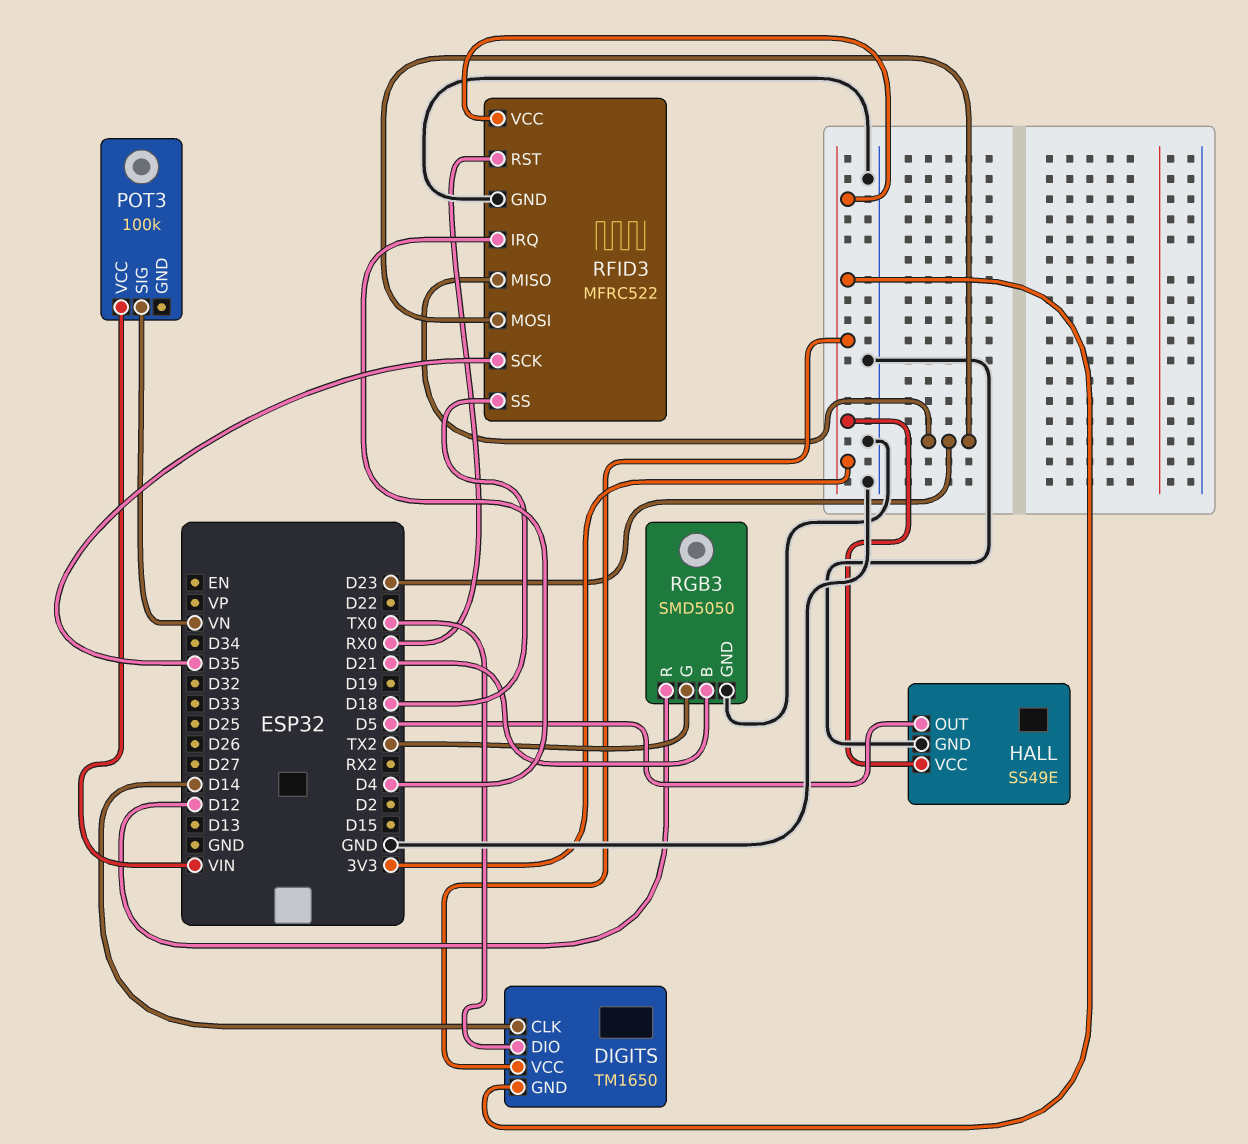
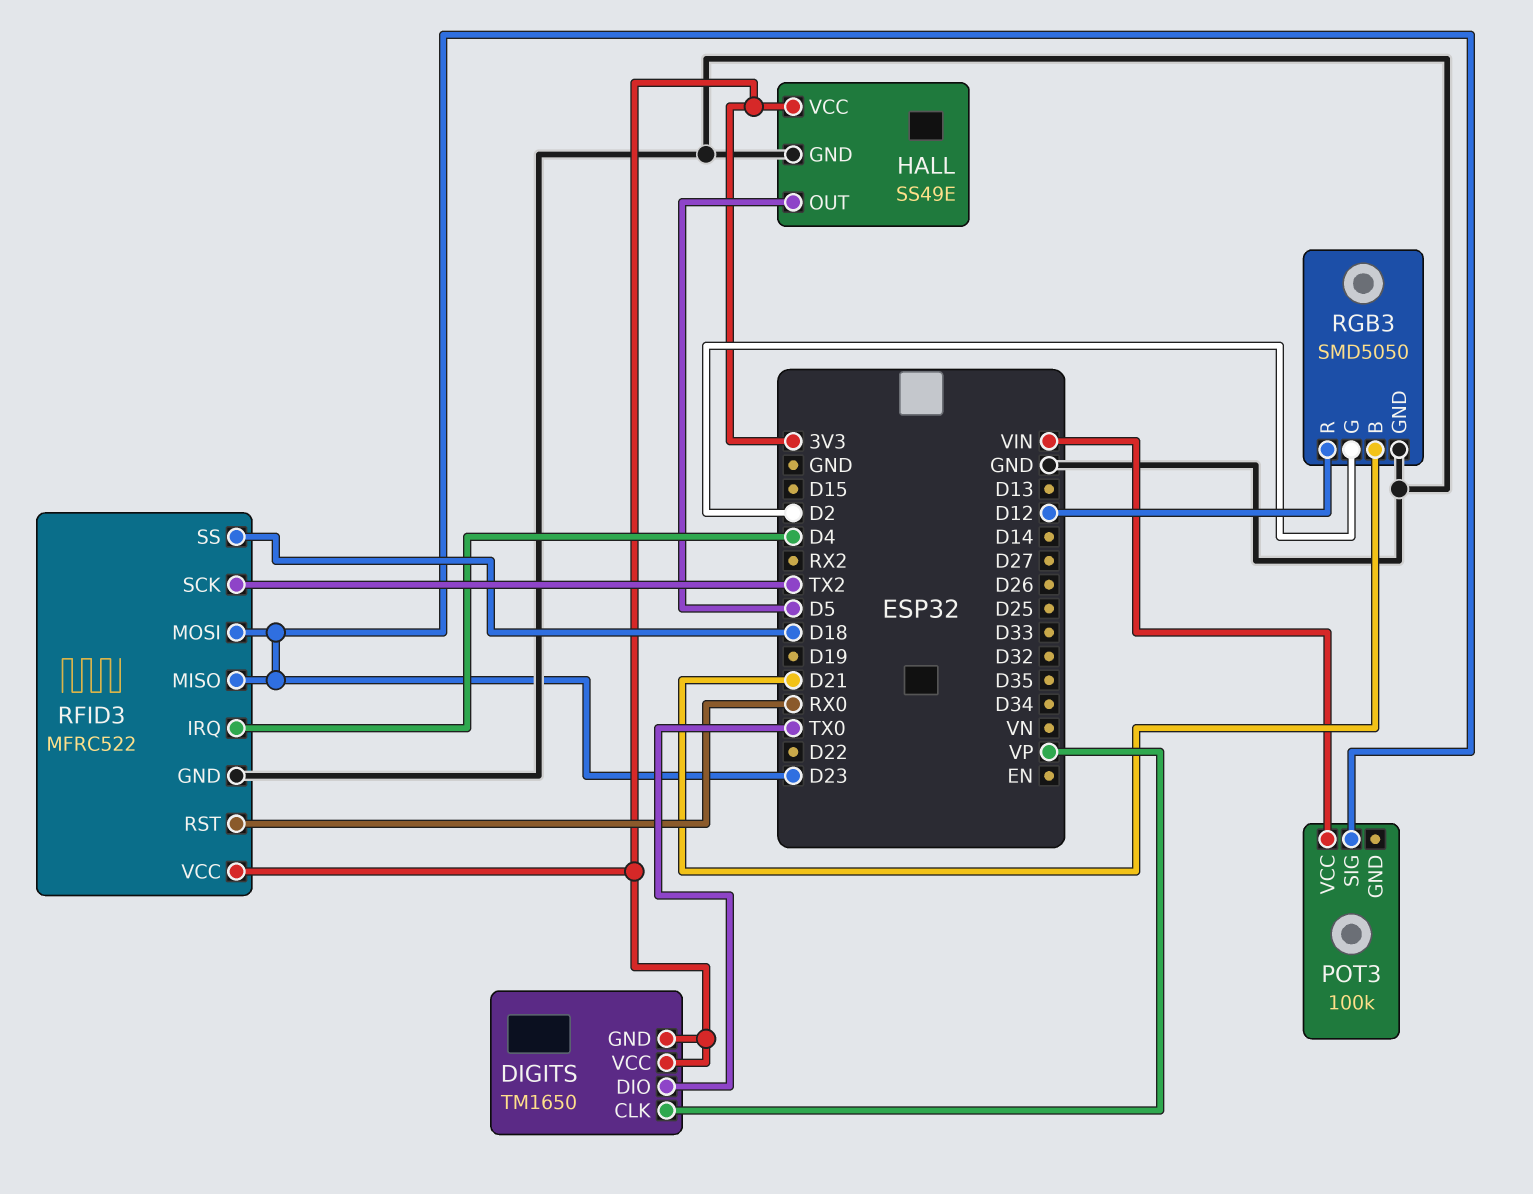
DIGITS pin CLK: D14 -> VP
POT3 pin SIG: VN -> D23
RFID3 pin SCK: D35 -> TX2
RGB3 pin G: TX2 -> D2

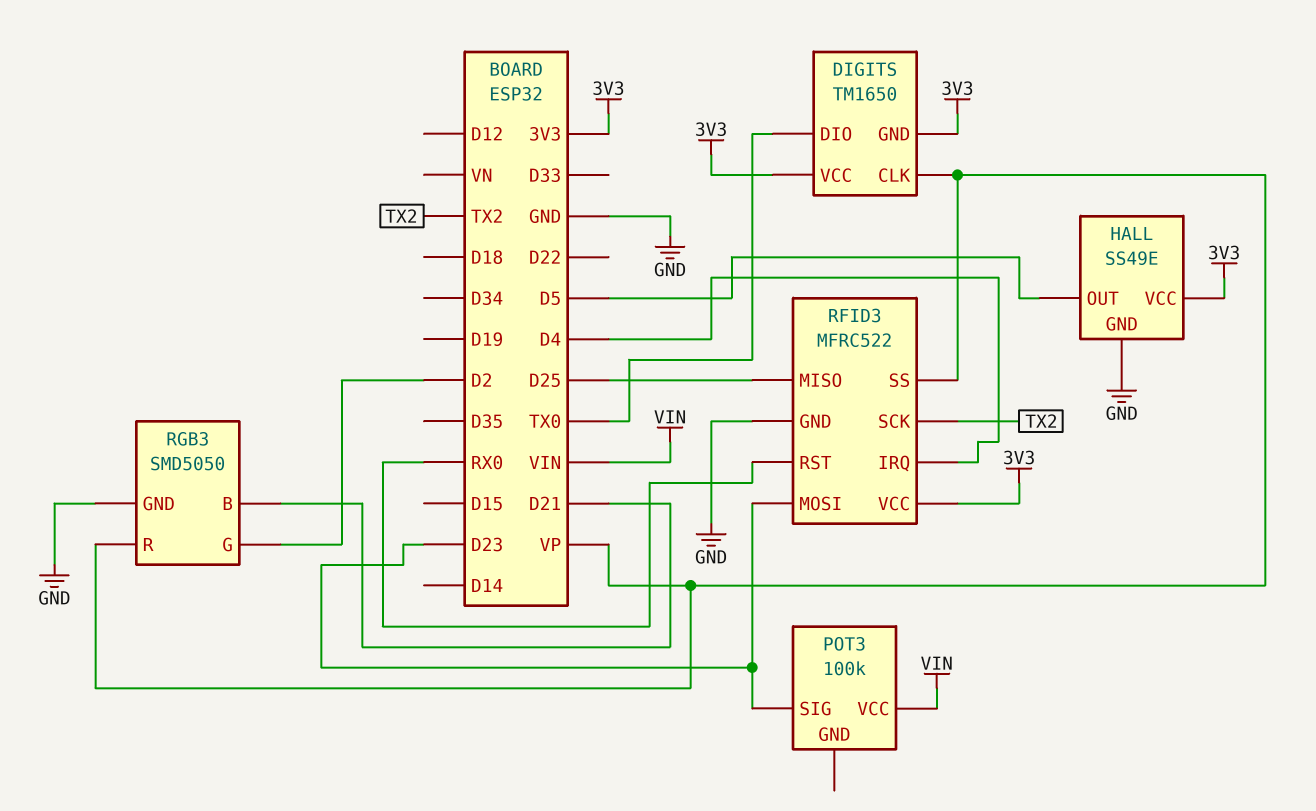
RFID3 pin MISO: D23 -> D25
RFID3 pin SS: D18 -> VP
RGB3 pin R: D12 -> VP

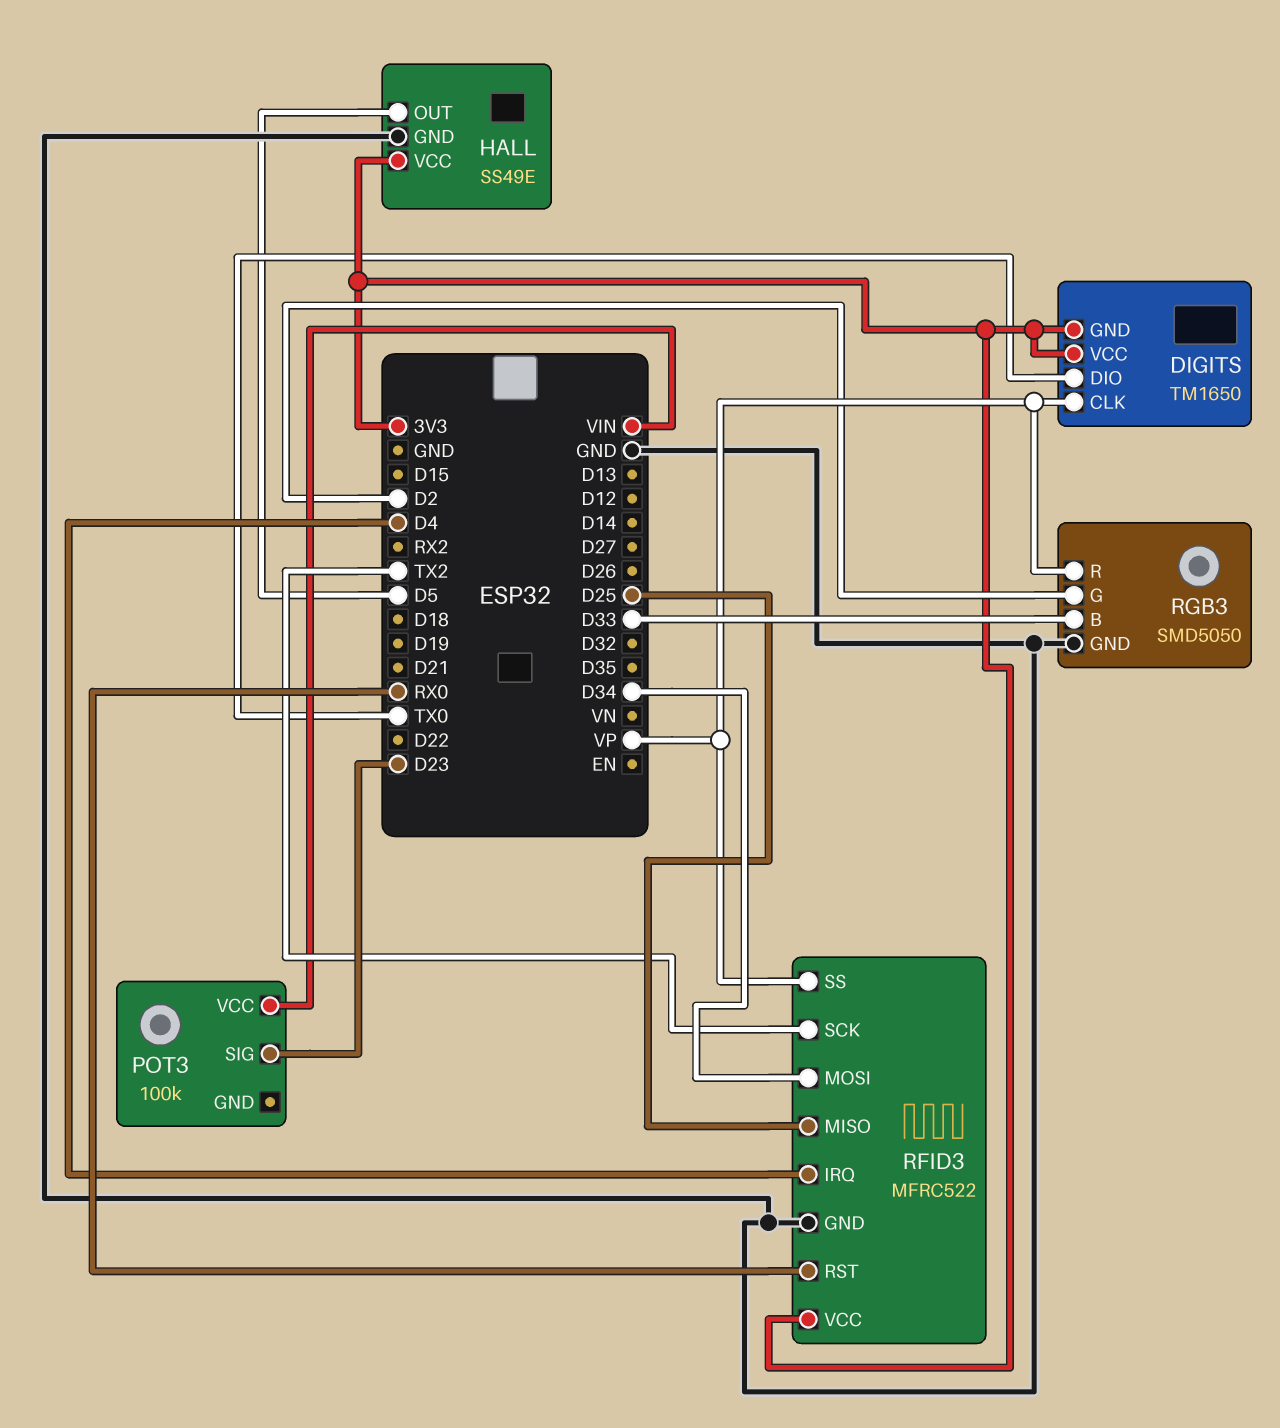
RFID3 pin MOSI: D23 -> D34
RGB3 pin B: D21 -> D33

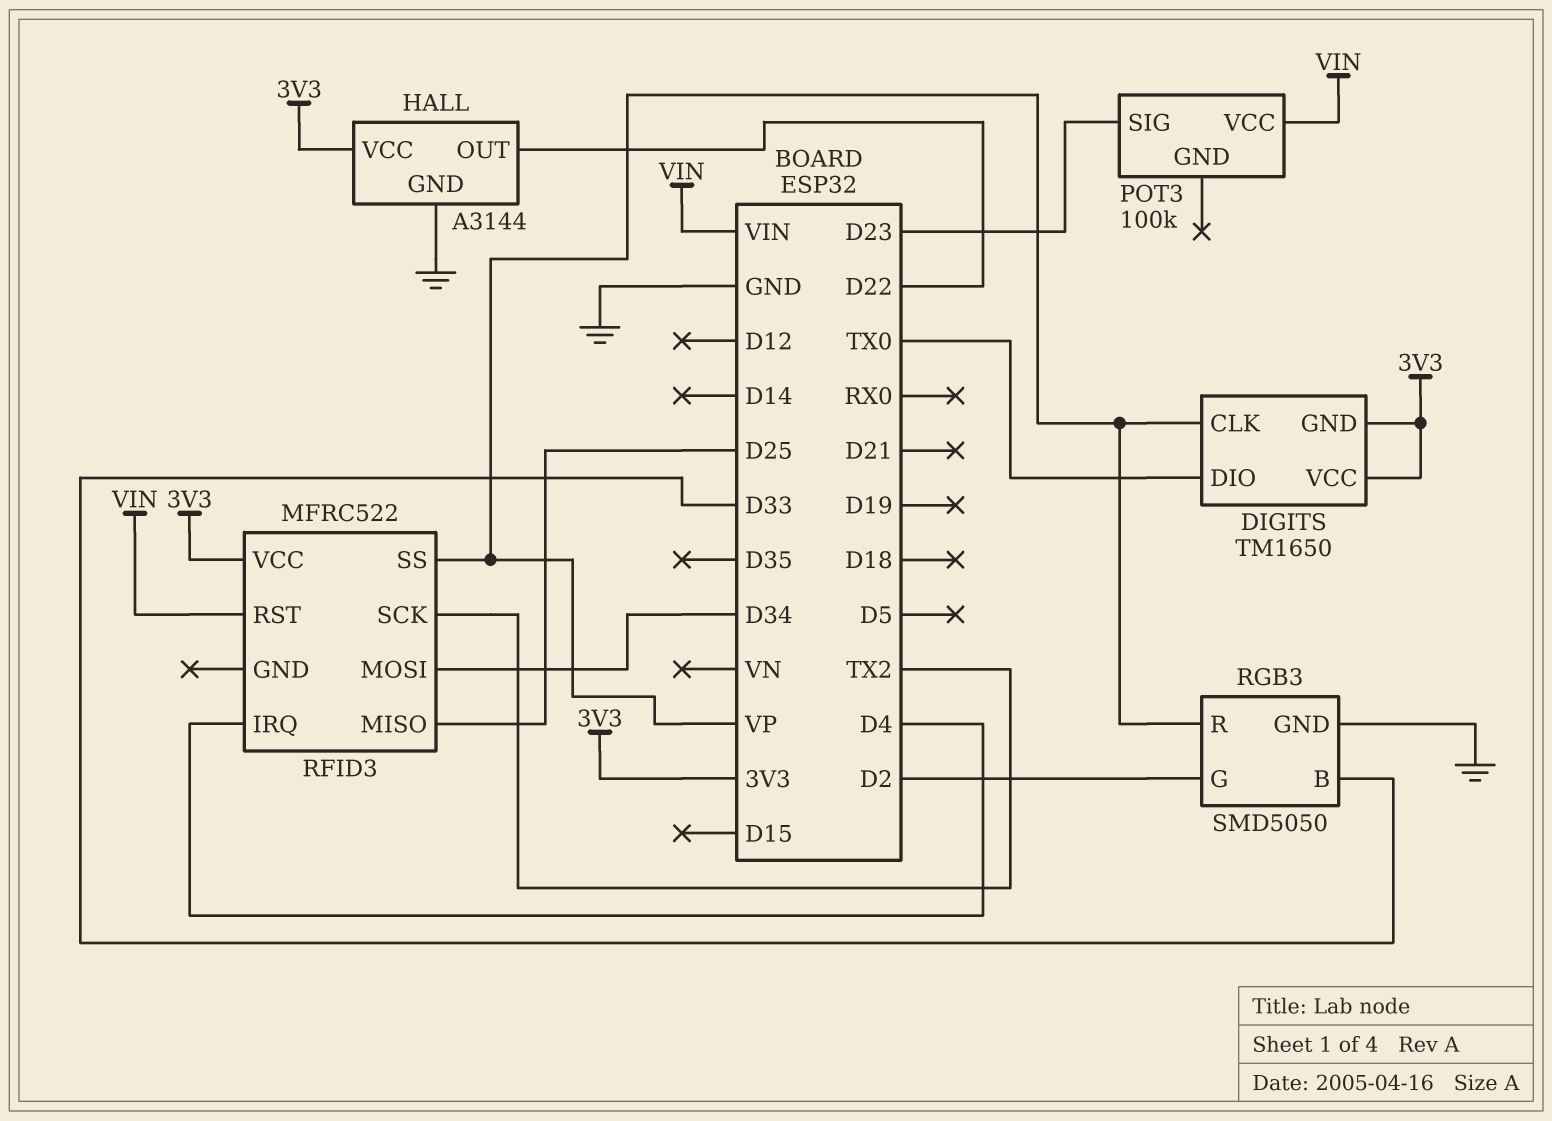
HALL: SS49E -> A3144
HALL pin OUT: D5 -> D22
RFID3 pin GND: GND -> none
RFID3 pin RST: RX0 -> VIN

